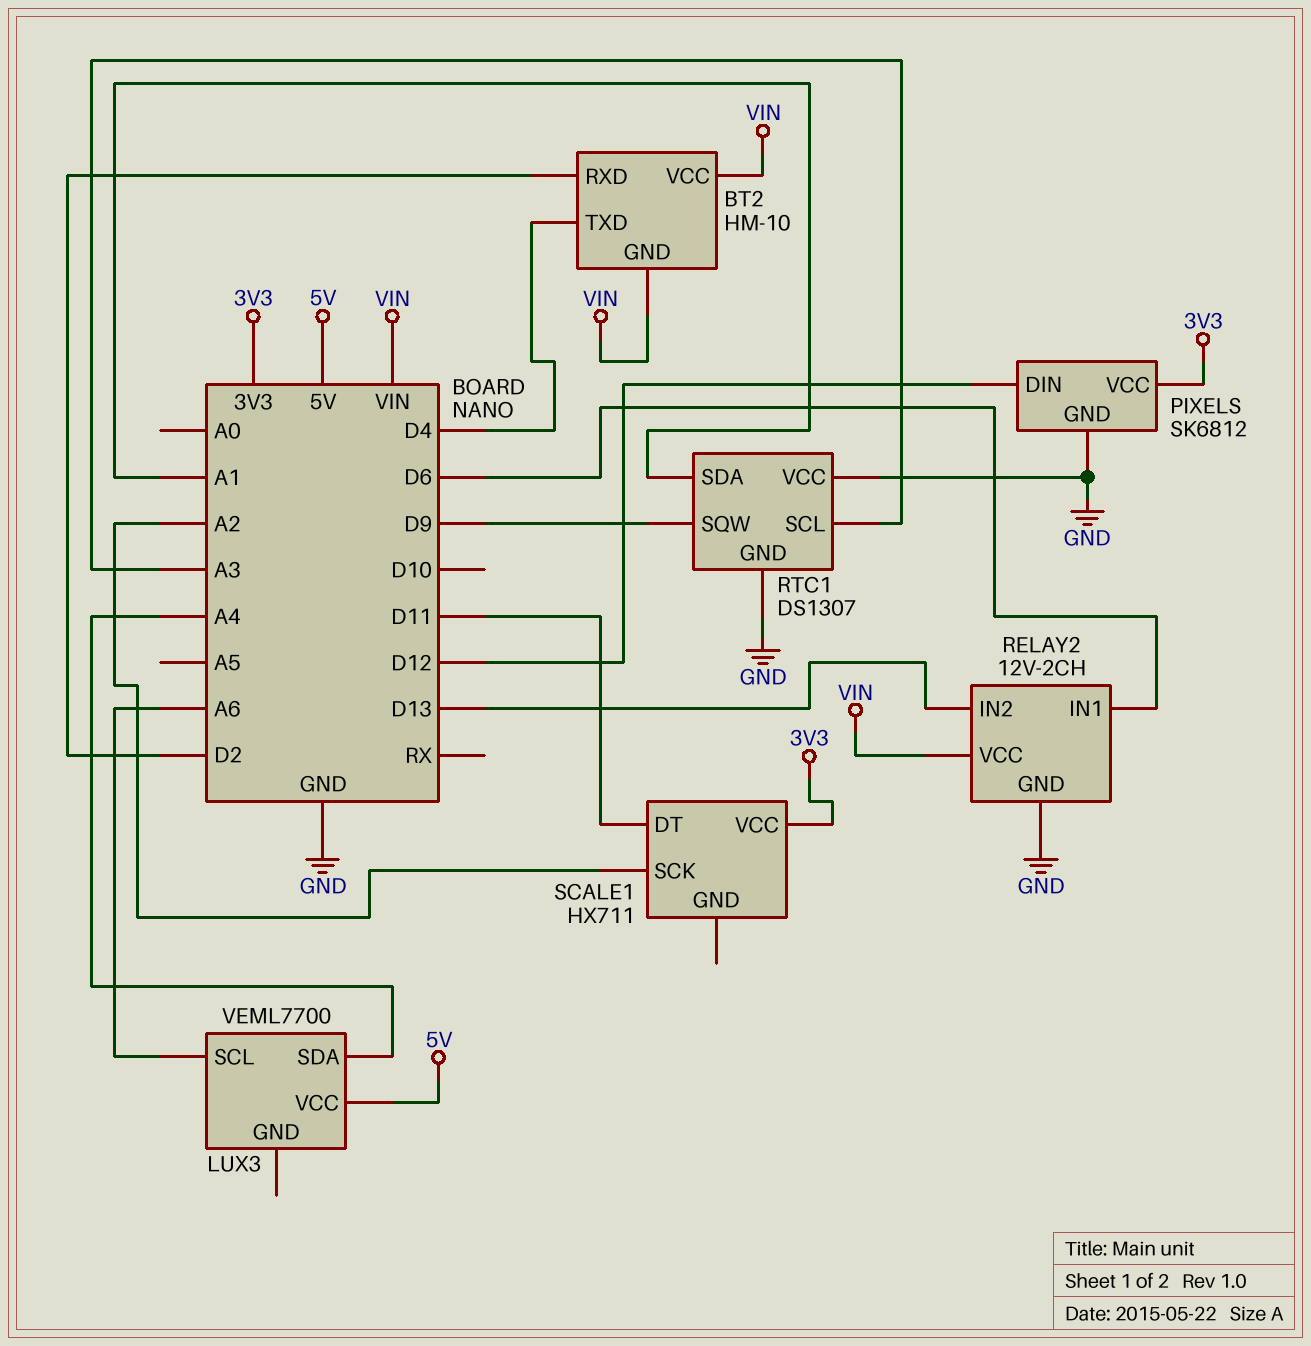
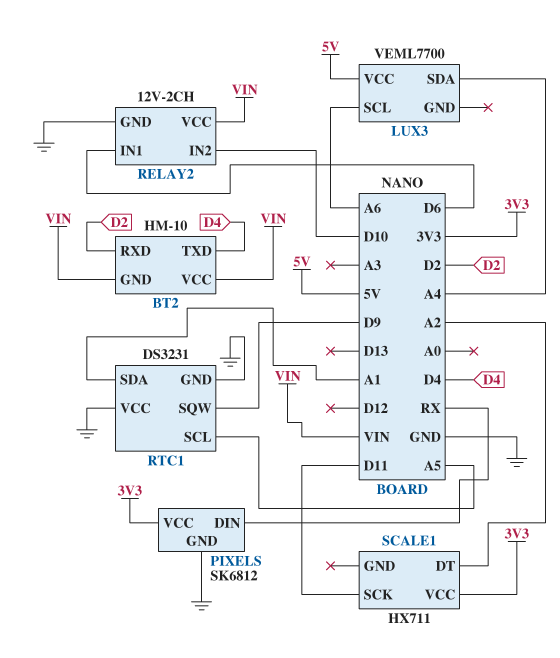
PIXELS pin DIN: D12 -> RX
RELAY2 pin IN2: D13 -> D10
RTC1: DS1307 -> DS3231
RTC1 pin SCL: A3 -> A5
SCALE1 pin DT: D11 -> A2
SCALE1 pin SCK: A2 -> D11

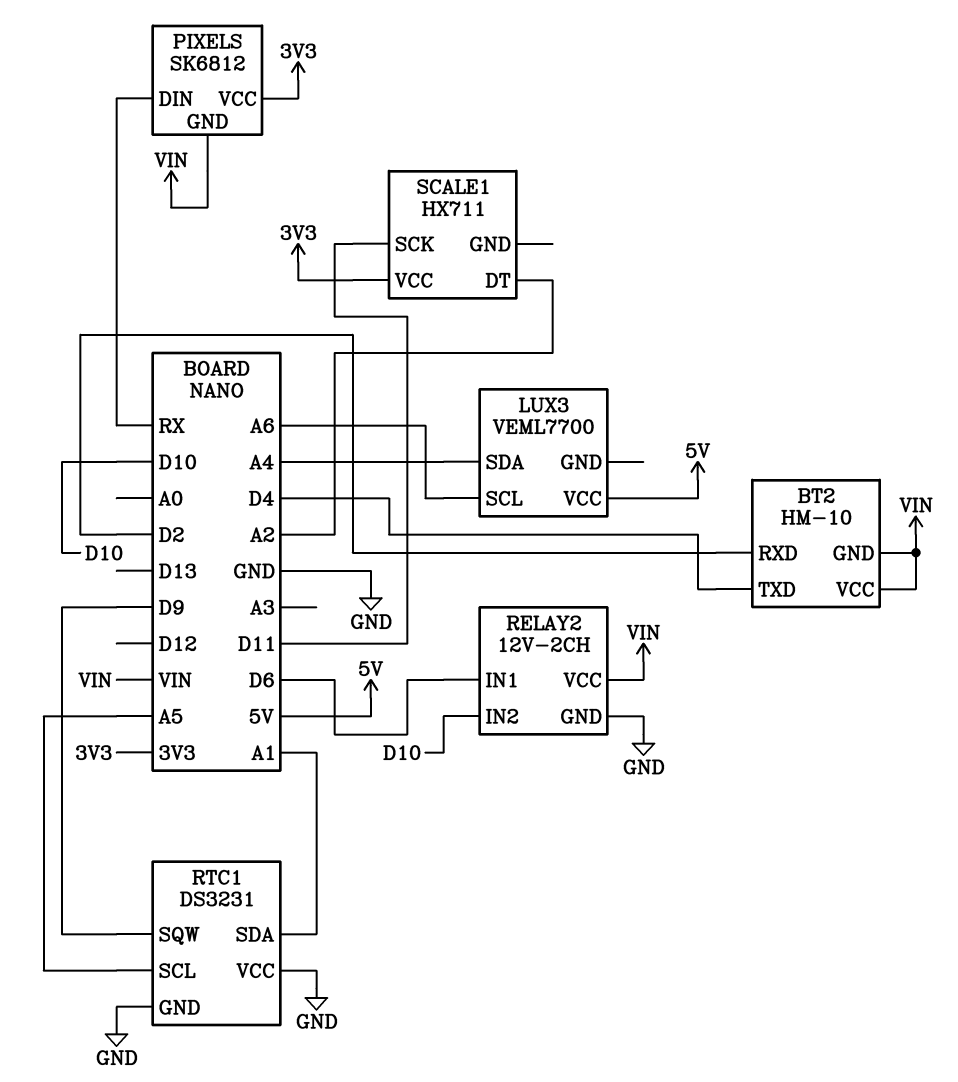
PIXELS pin GND: GND -> VIN

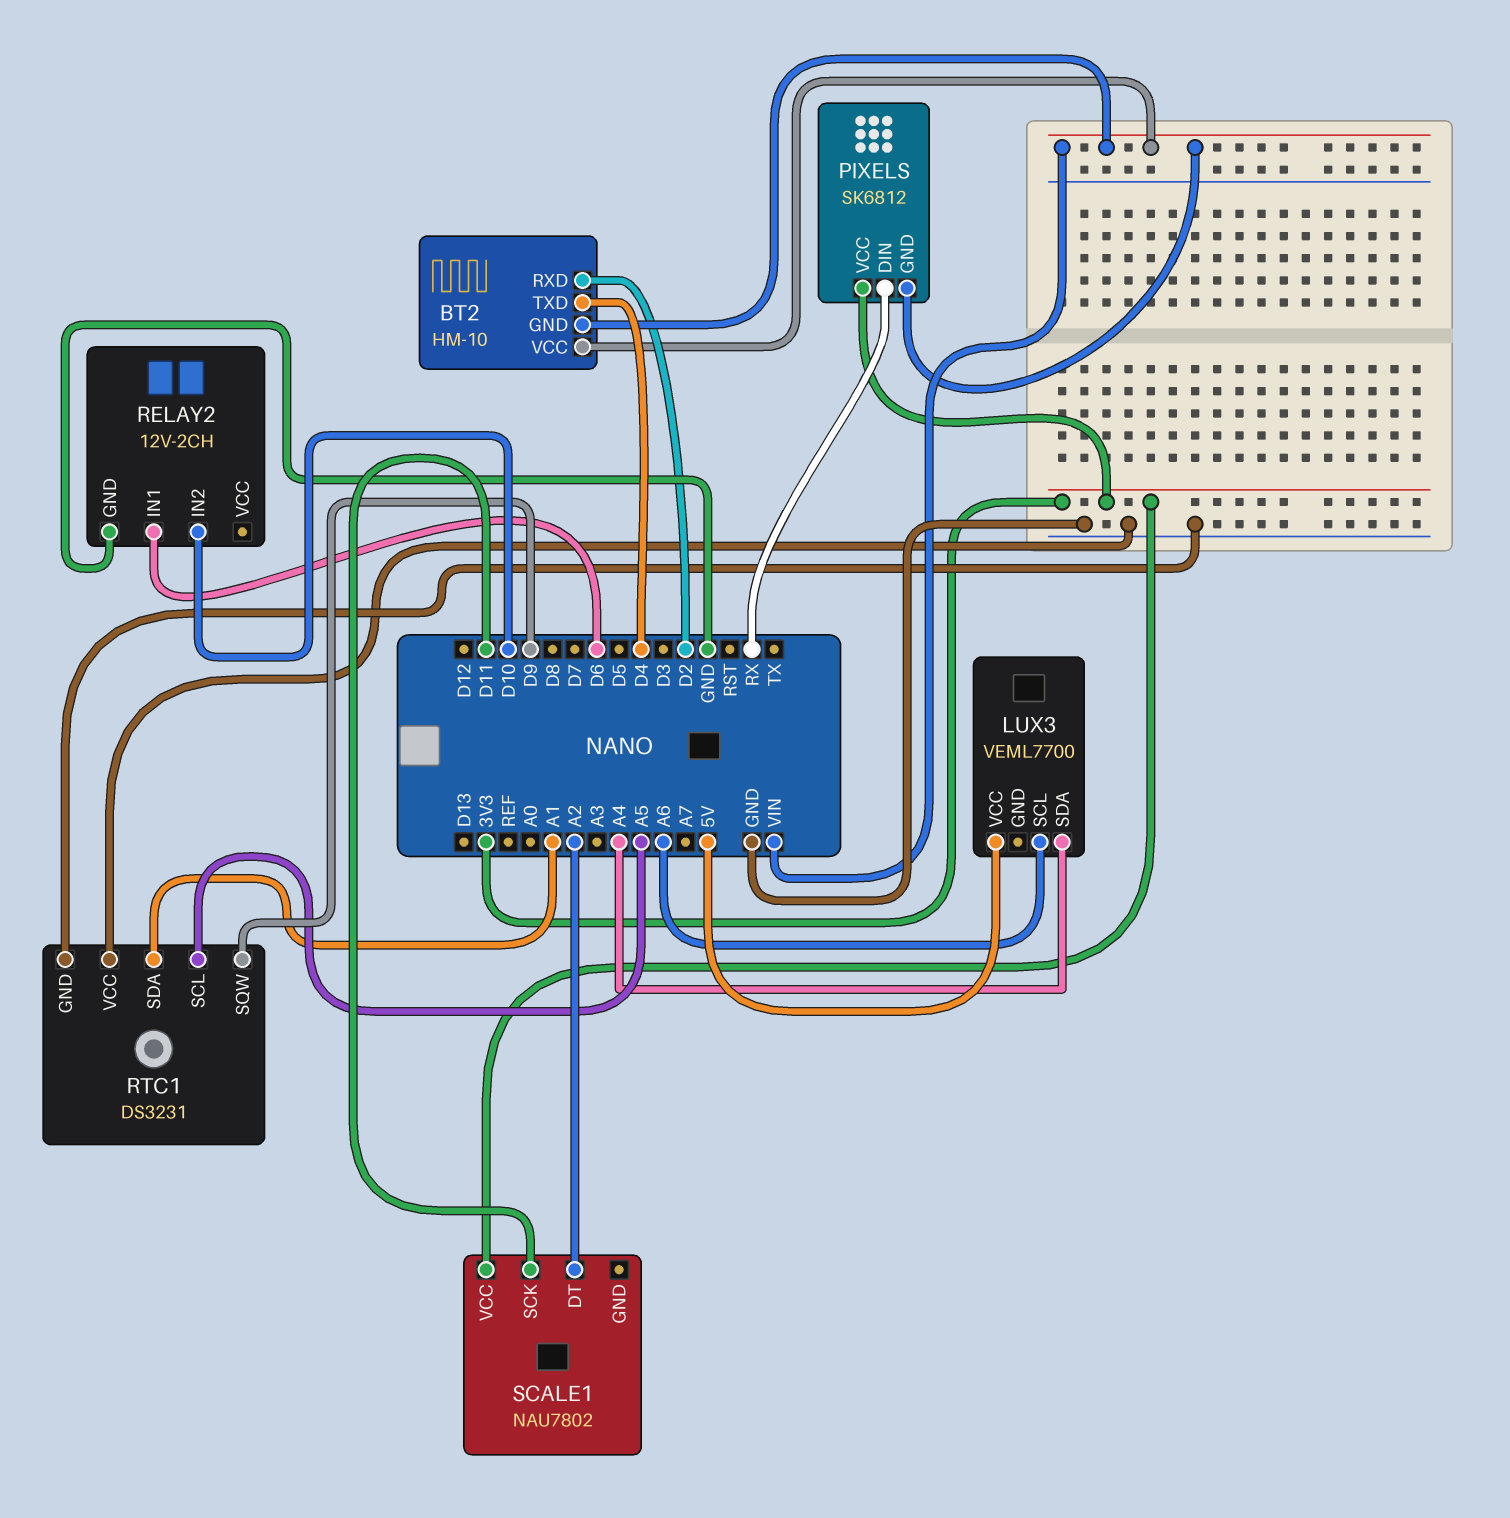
RELAY2 pin VCC: VIN -> none
SCALE1: HX711 -> NAU7802

